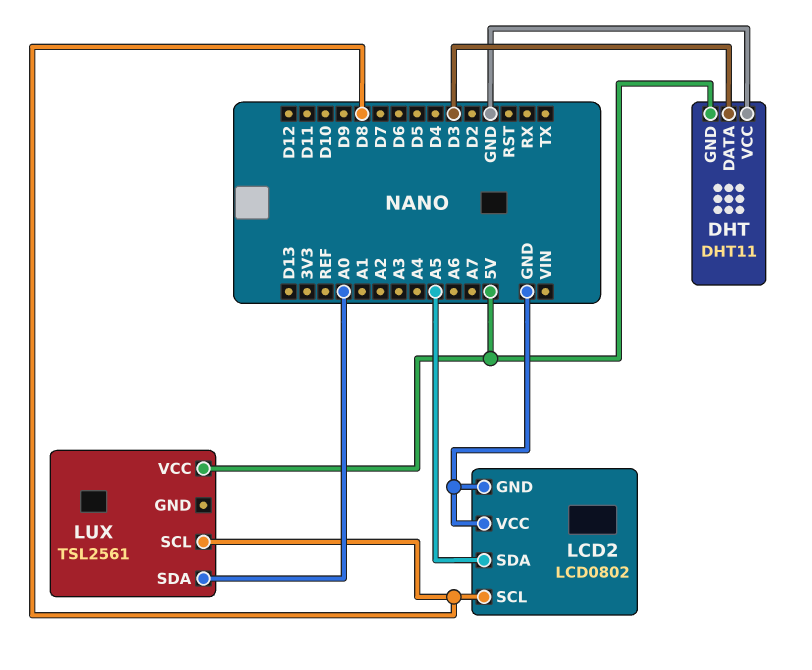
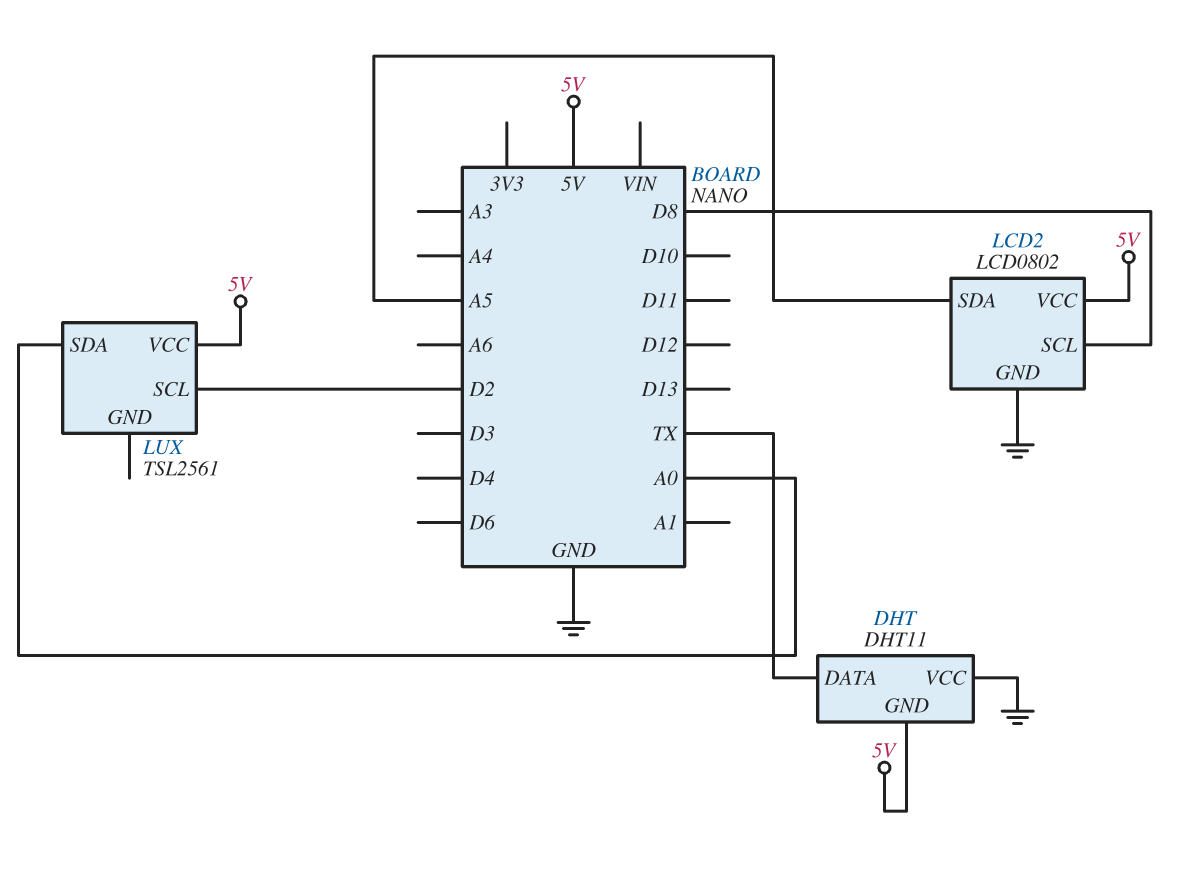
DHT pin DATA: D3 -> TX
LCD2 pin VCC: GND -> 5V
LUX pin SCL: D8 -> D2

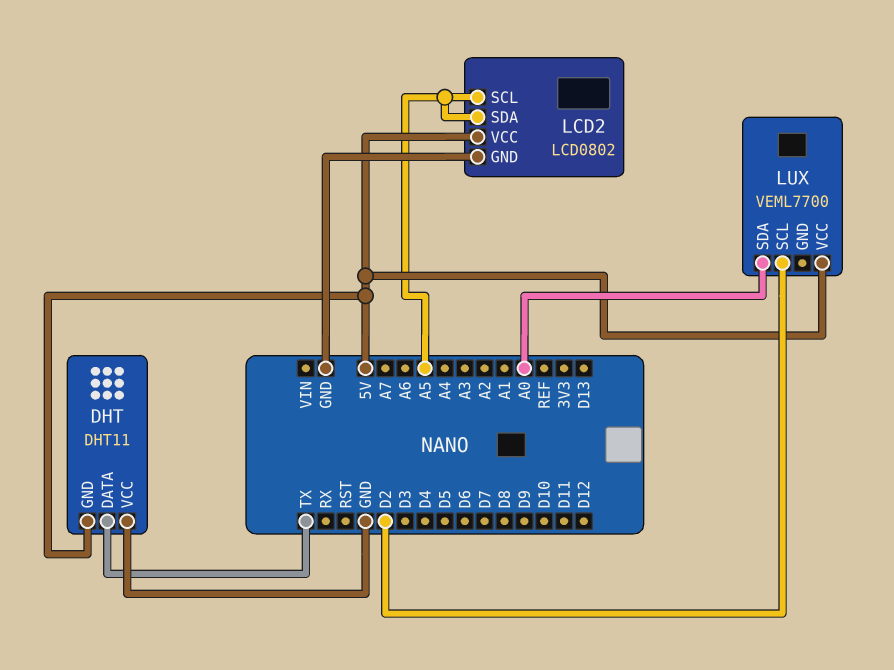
LCD2 pin SCL: D8 -> A5
LUX: TSL2561 -> VEML7700

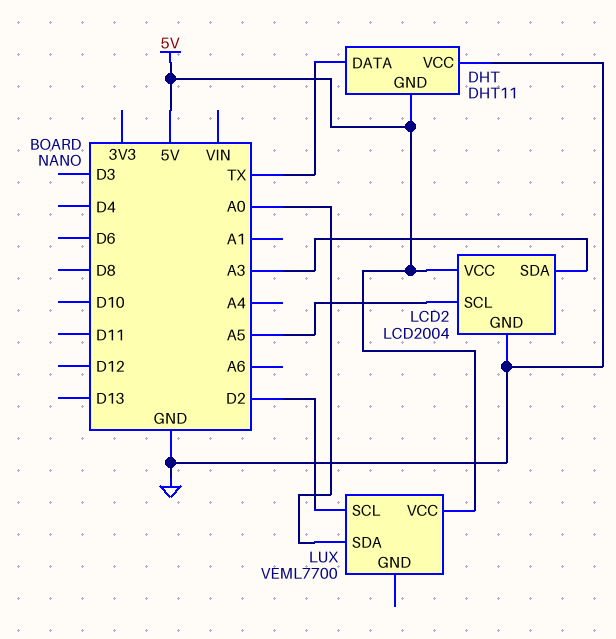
LCD2: LCD0802 -> LCD2004
LCD2 pin SDA: A5 -> A3

